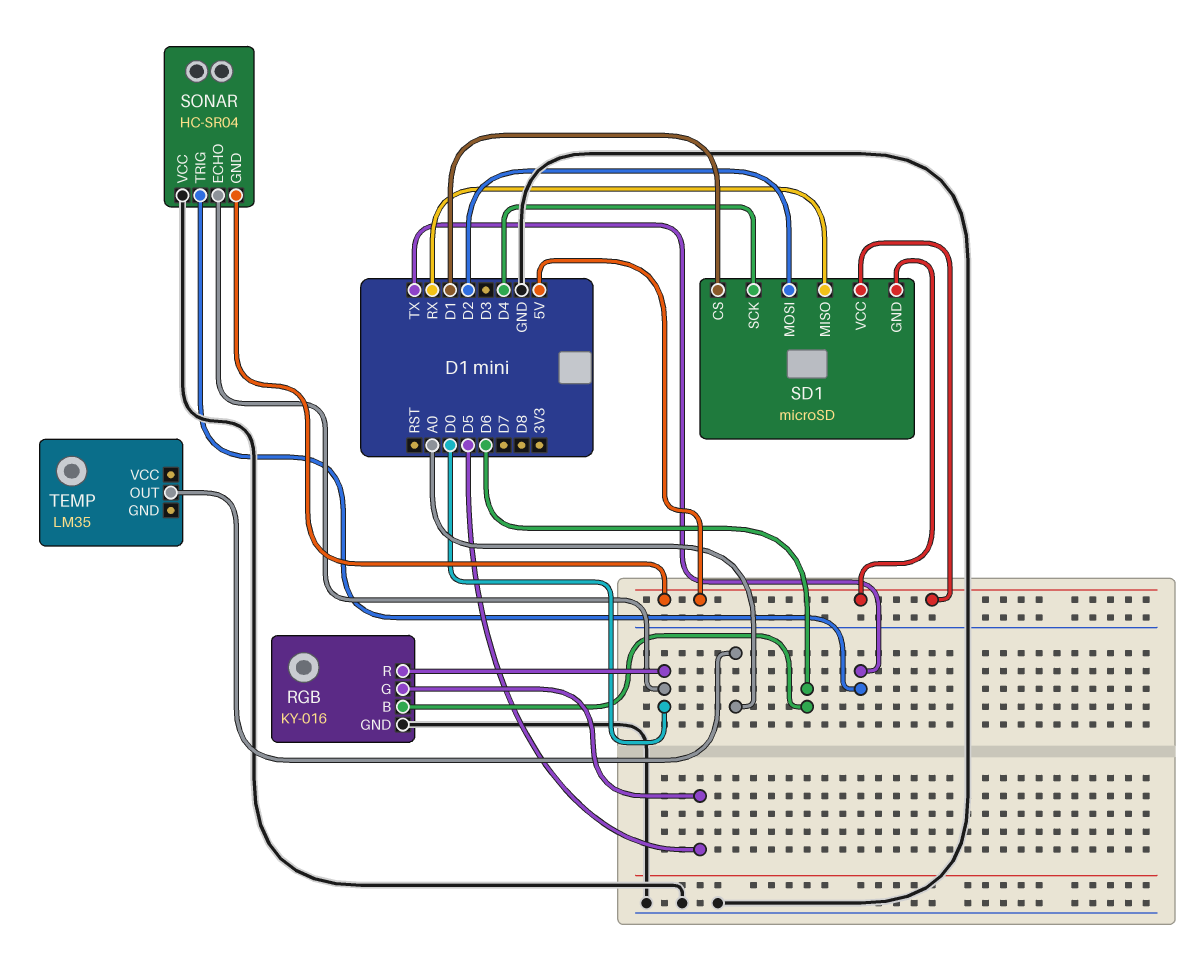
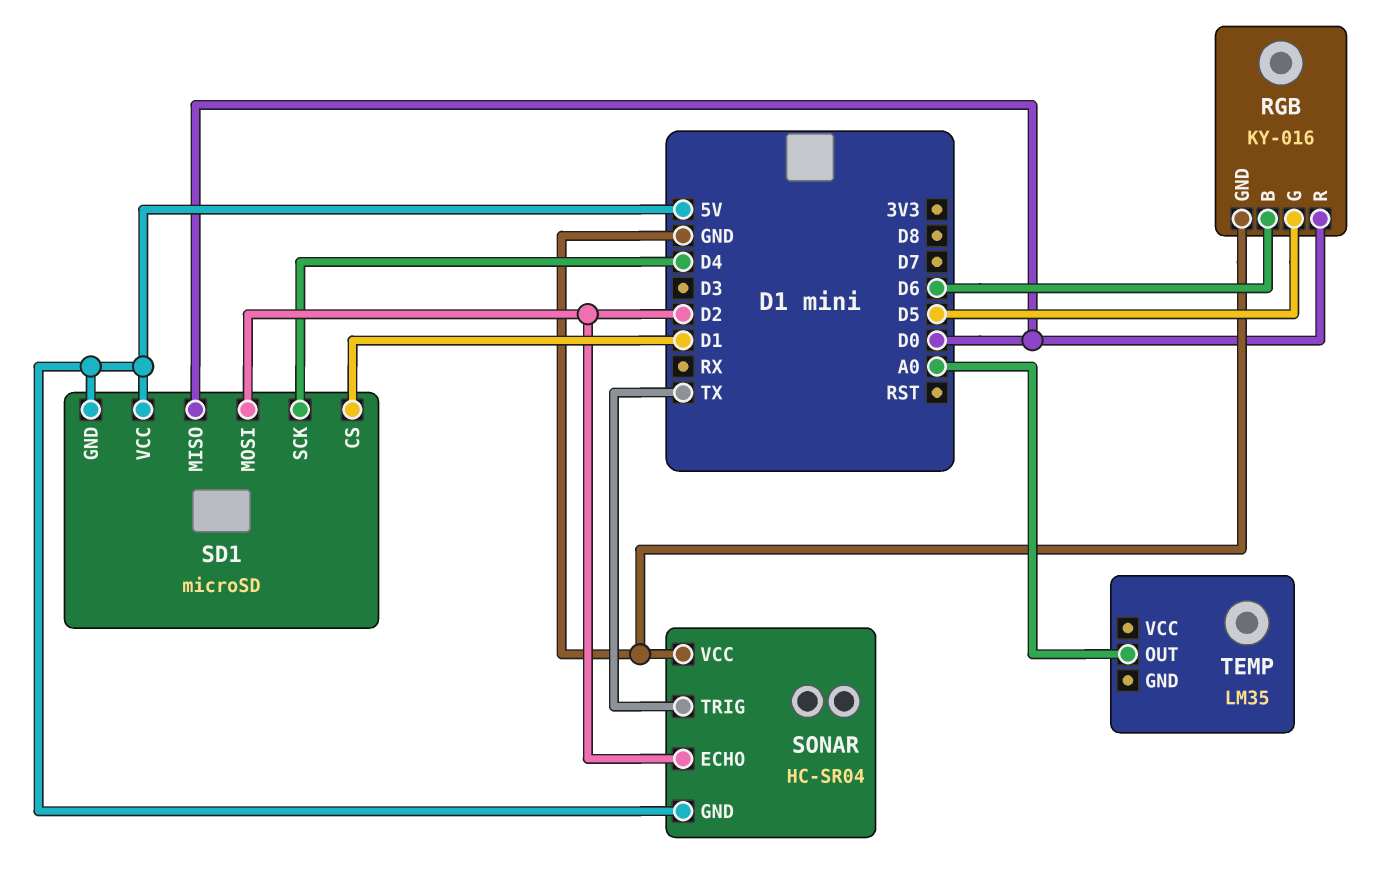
SD1 pin MISO: RX -> D0
SONAR pin ECHO: D0 -> D2

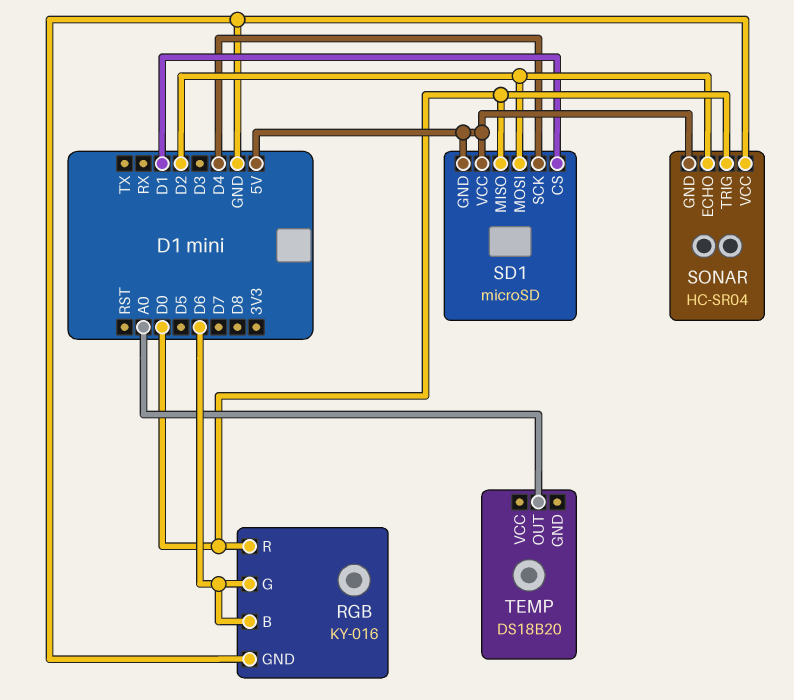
RGB pin G: D5 -> D6
SONAR pin TRIG: TX -> D0
TEMP: LM35 -> DS18B20

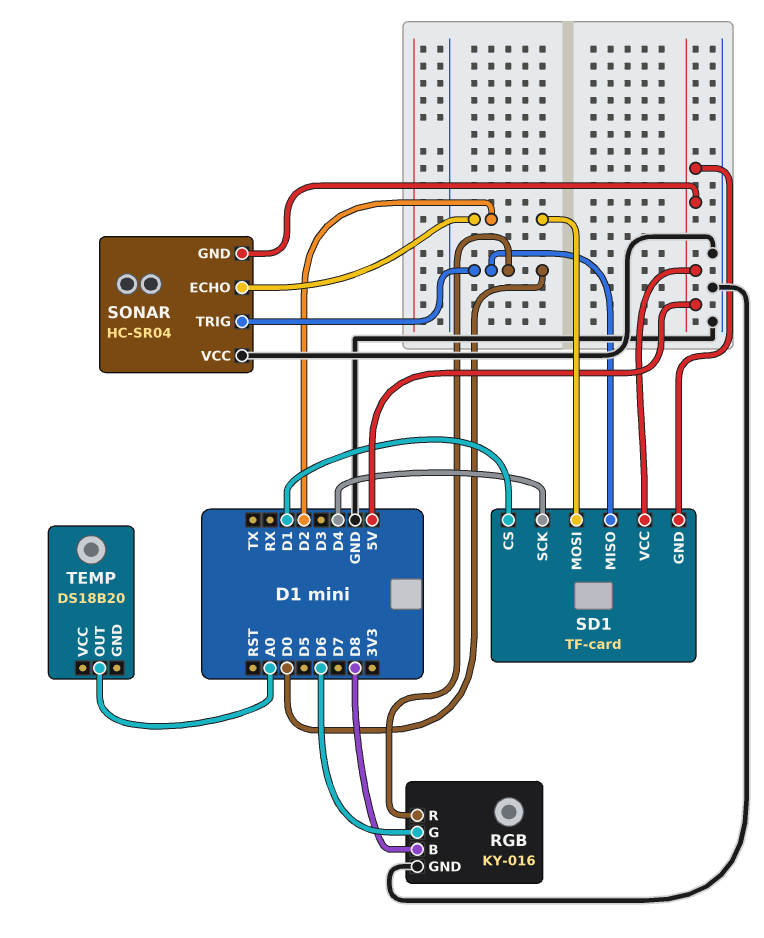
RGB pin B: D6 -> D8
SD1: microSD -> TF-card

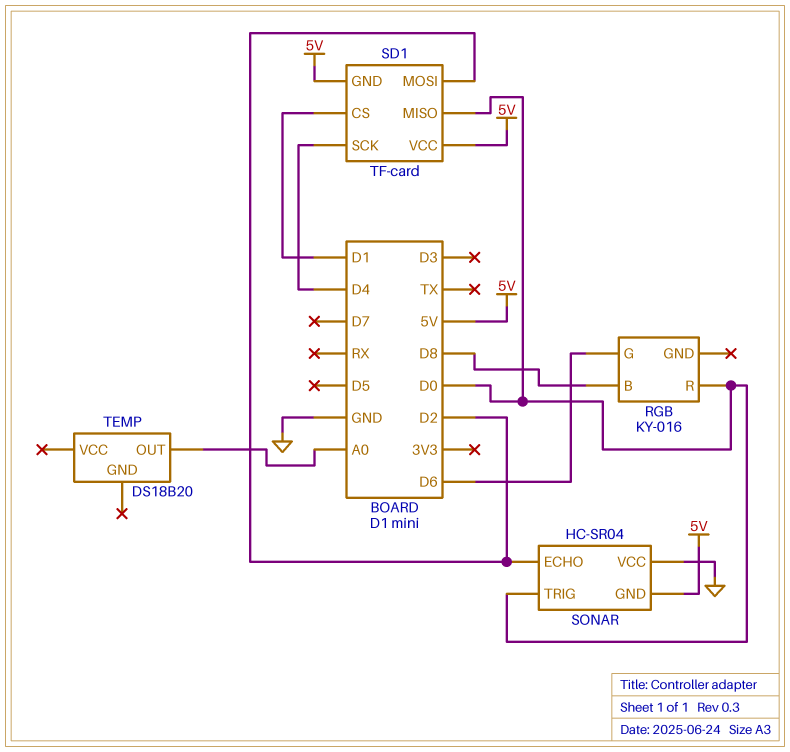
RGB pin GND: GND -> none

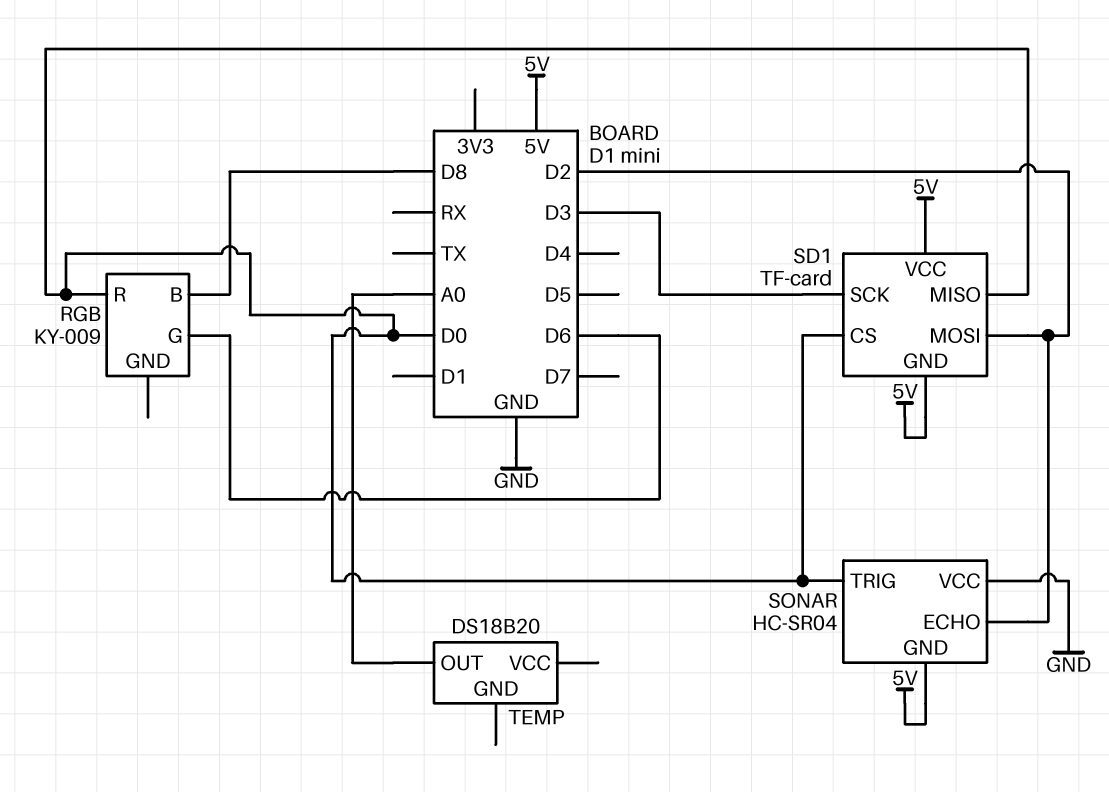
RGB: KY-016 -> KY-009
SD1 pin CS: D1 -> D0
SD1 pin SCK: D4 -> D3

